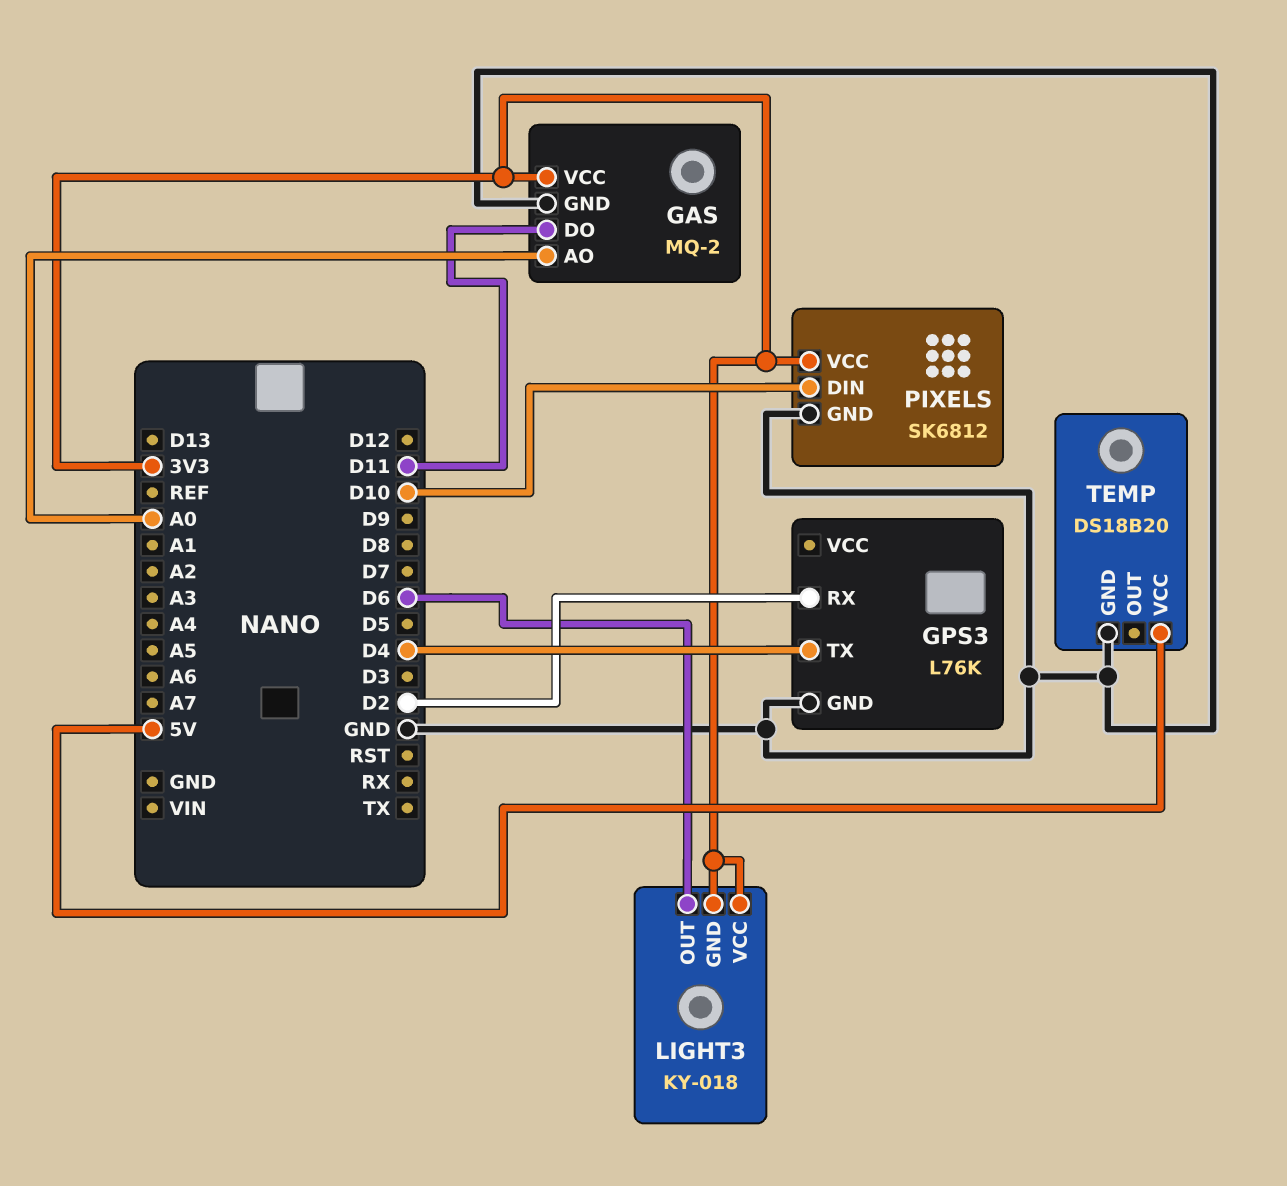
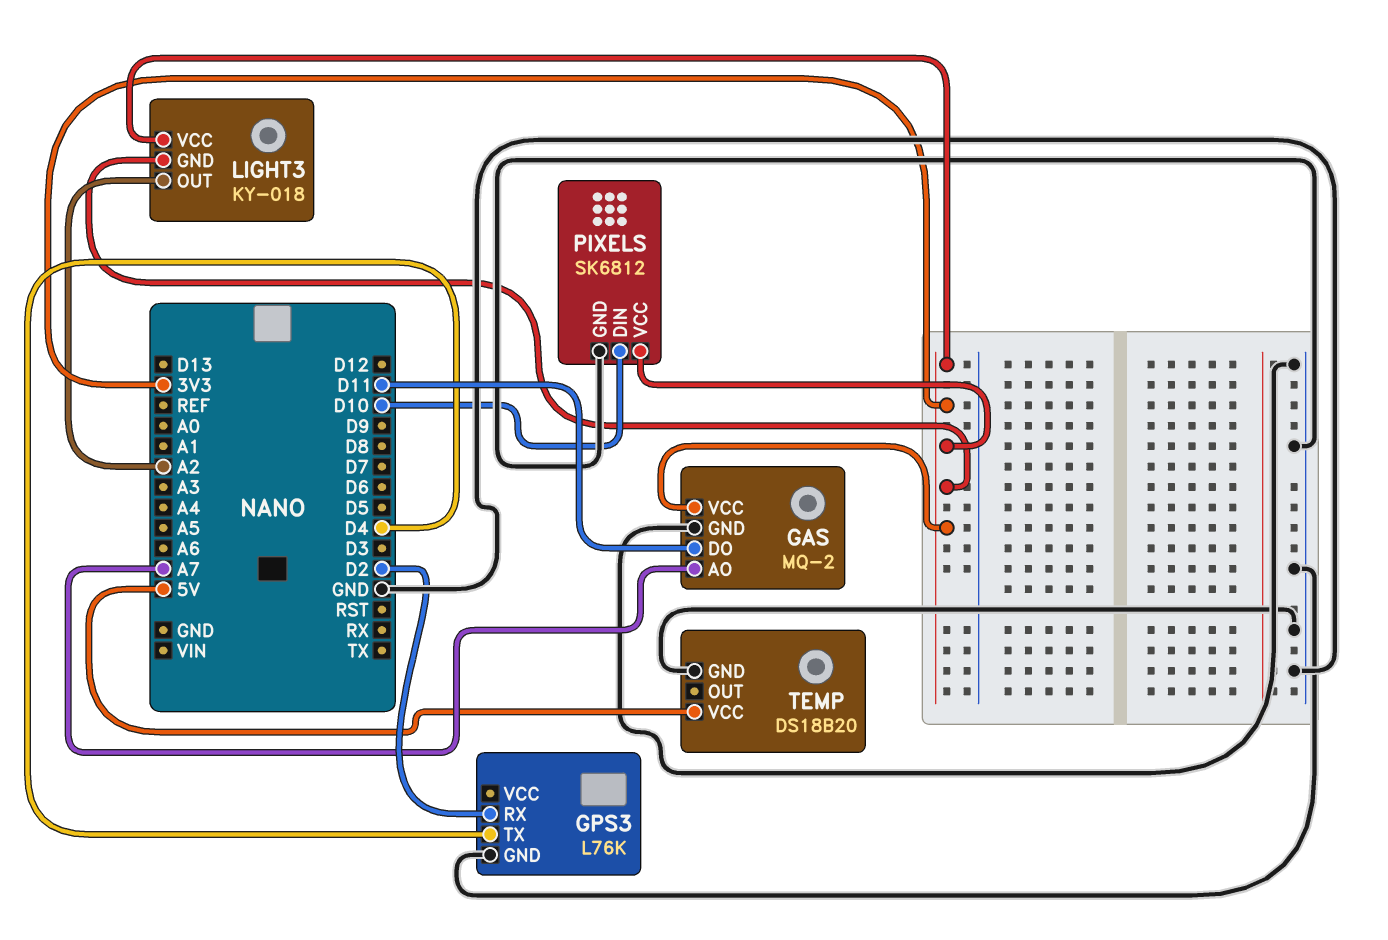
GAS pin AO: A0 -> A7
LIGHT3 pin OUT: D6 -> A2

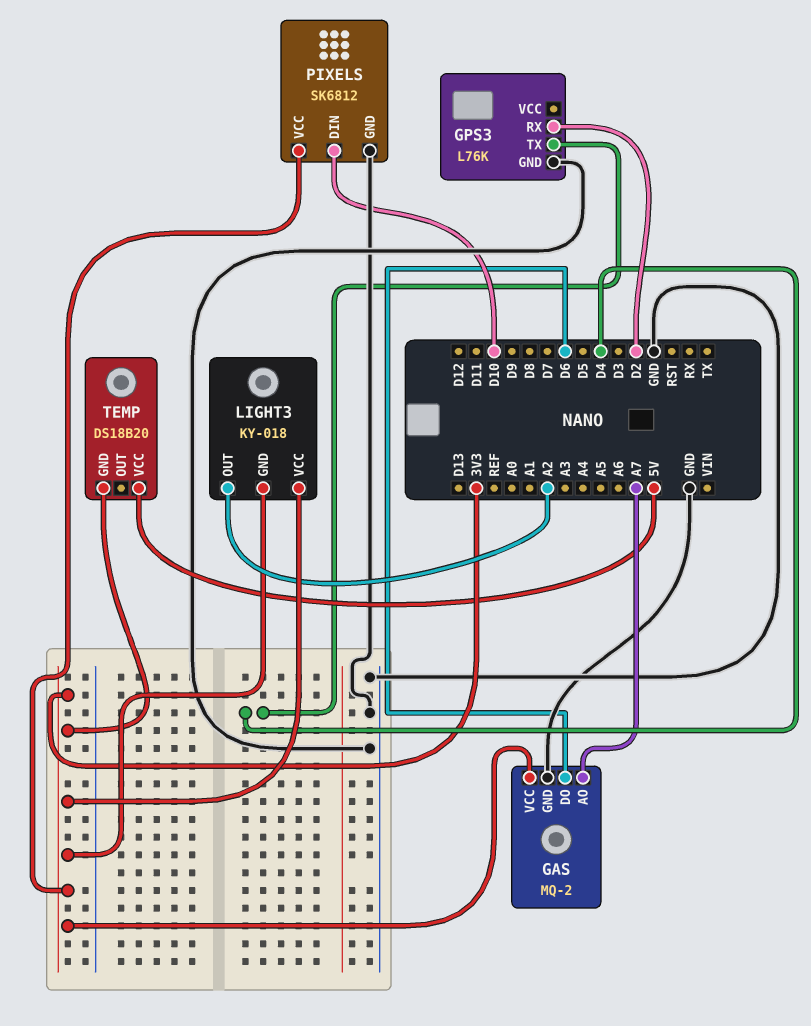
GAS pin DO: D11 -> D6
TEMP pin GND: GND -> 3V3

